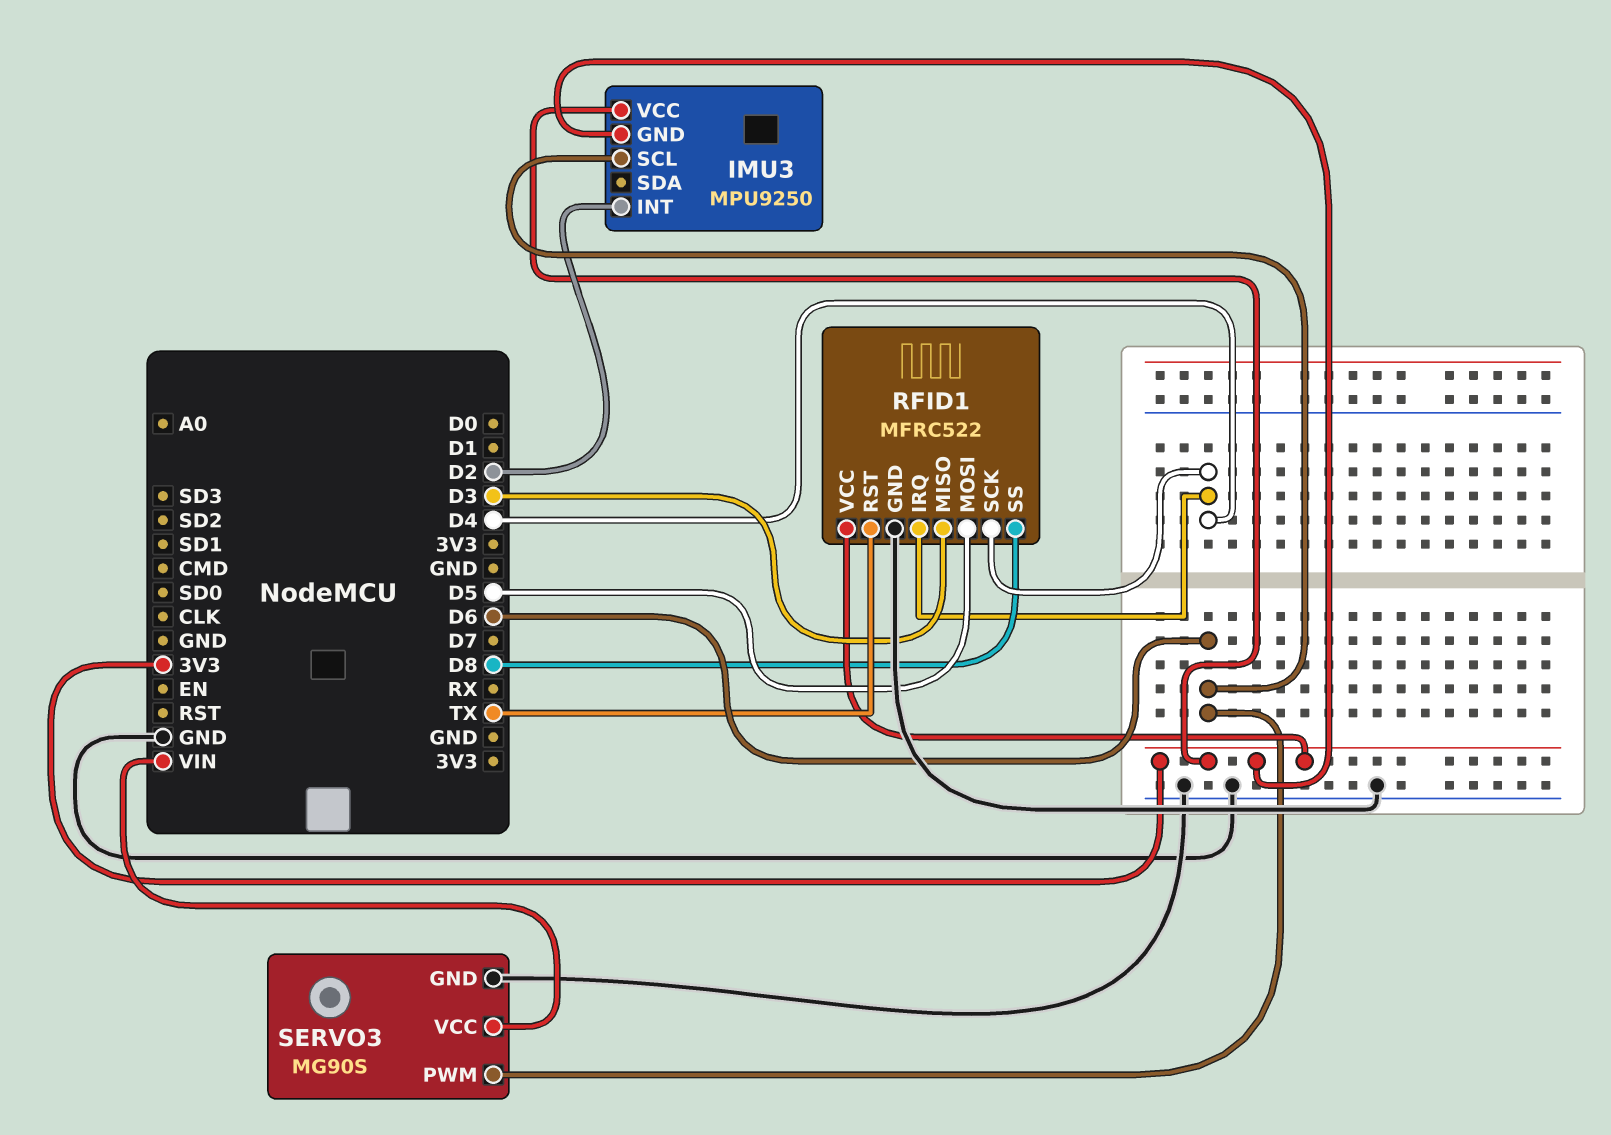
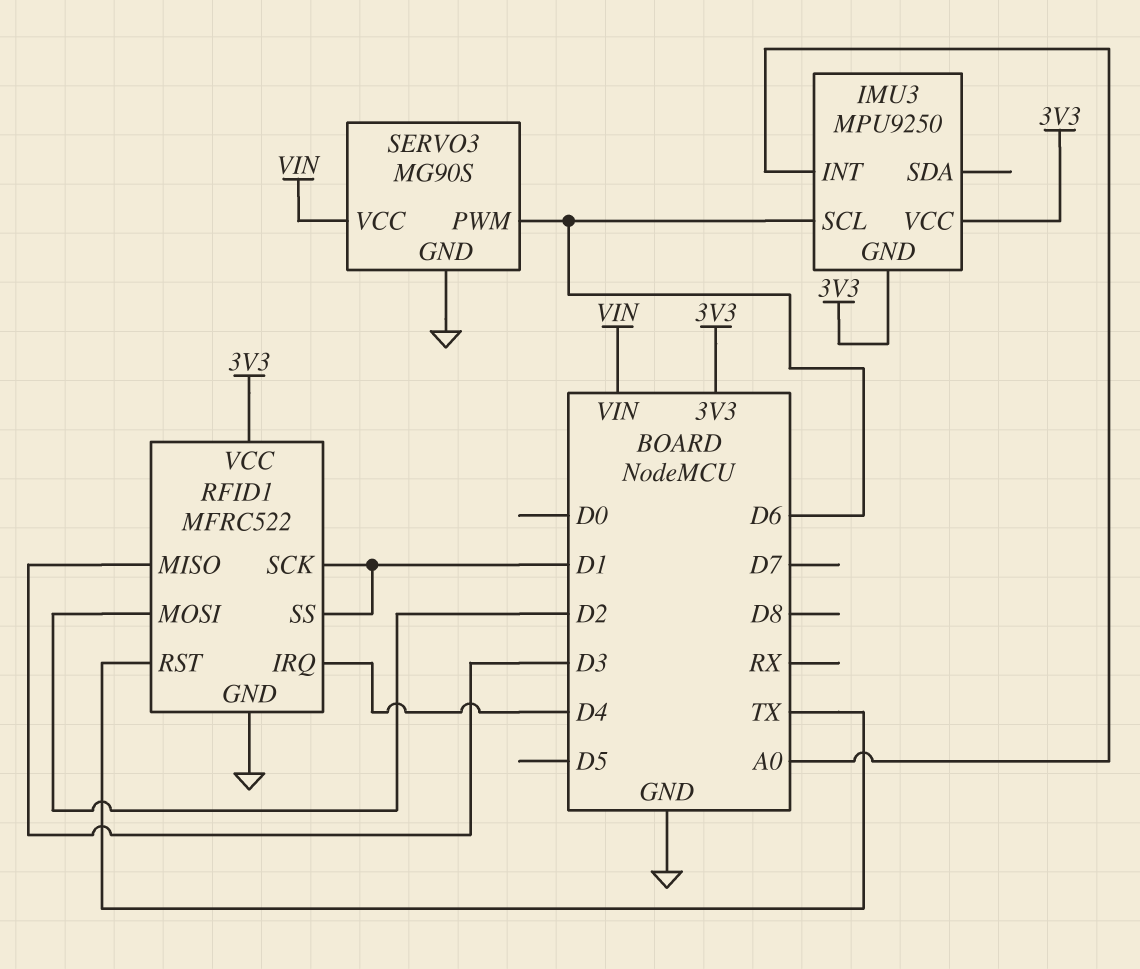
IMU3 pin INT: D2 -> A0
RFID1 pin MOSI: D5 -> D2
RFID1 pin SCK: D4 -> D1
RFID1 pin SS: D8 -> D1

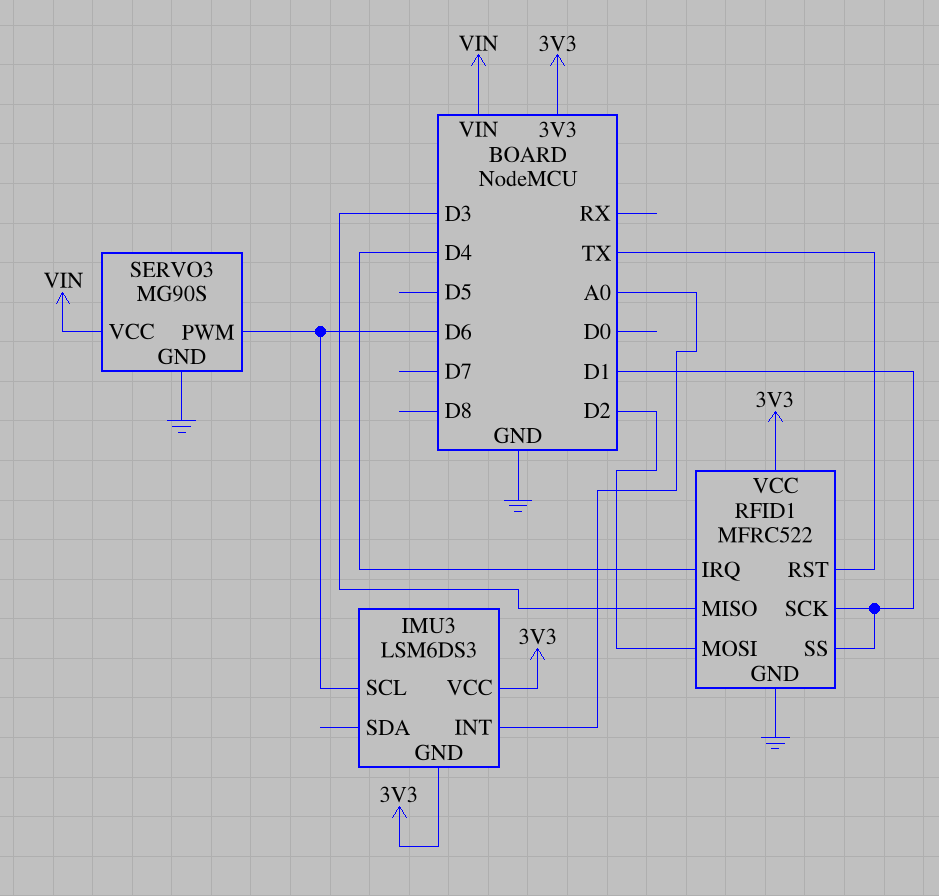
IMU3: MPU9250 -> LSM6DS3

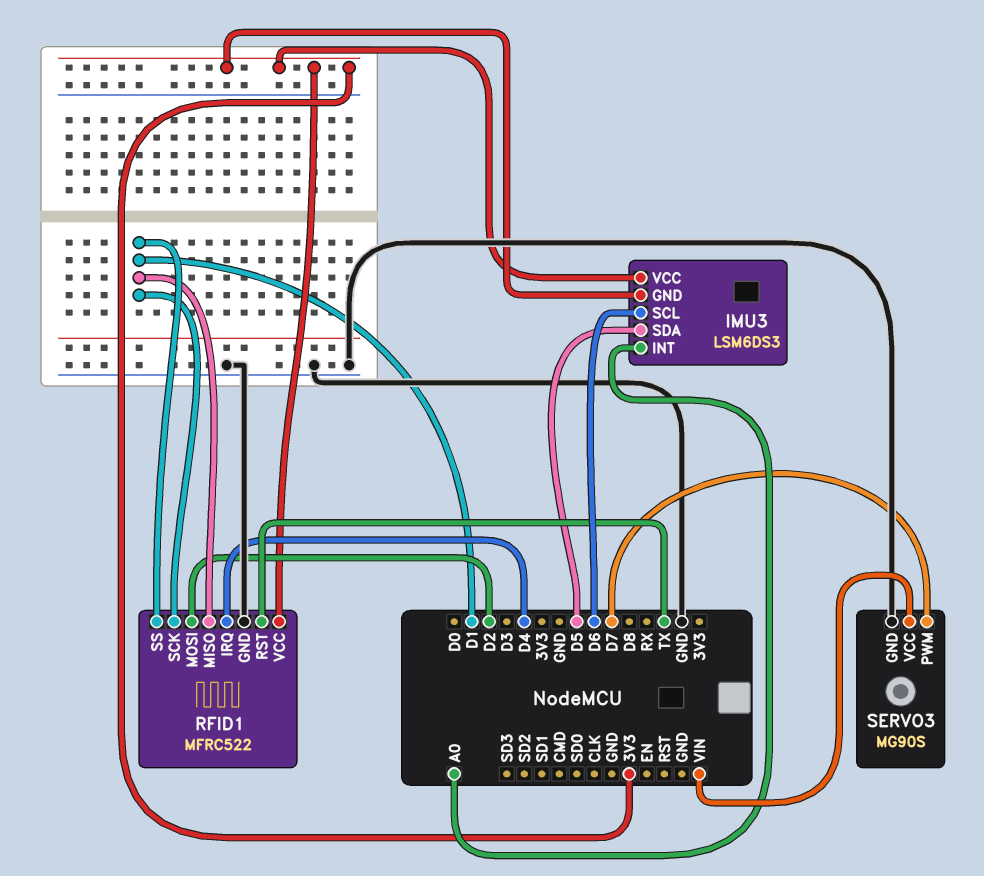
IMU3 pin SDA: none -> D5
RFID1 pin MISO: D3 -> D1
SERVO3 pin PWM: D6 -> D7

